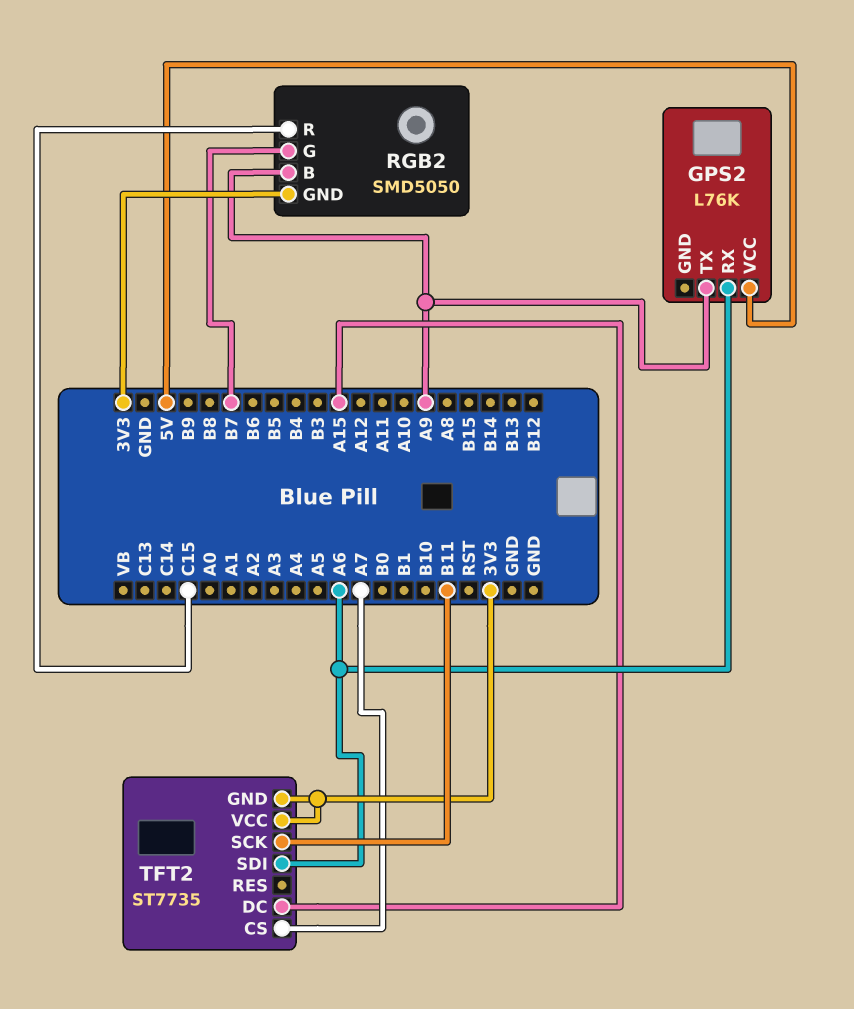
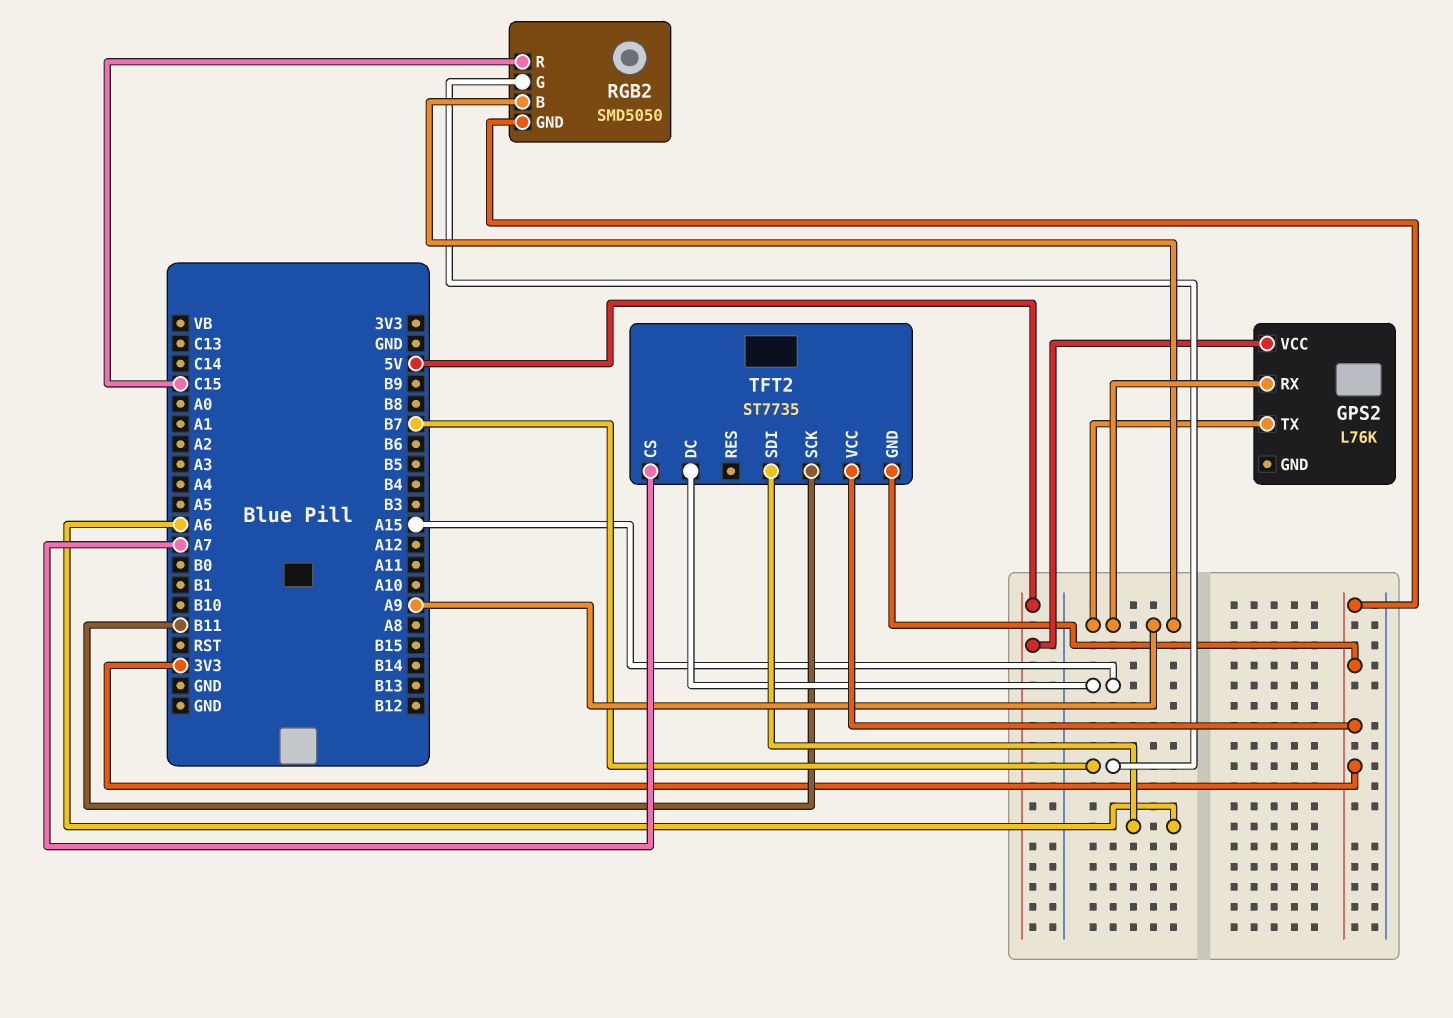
GPS2 pin RX: A6 -> A9

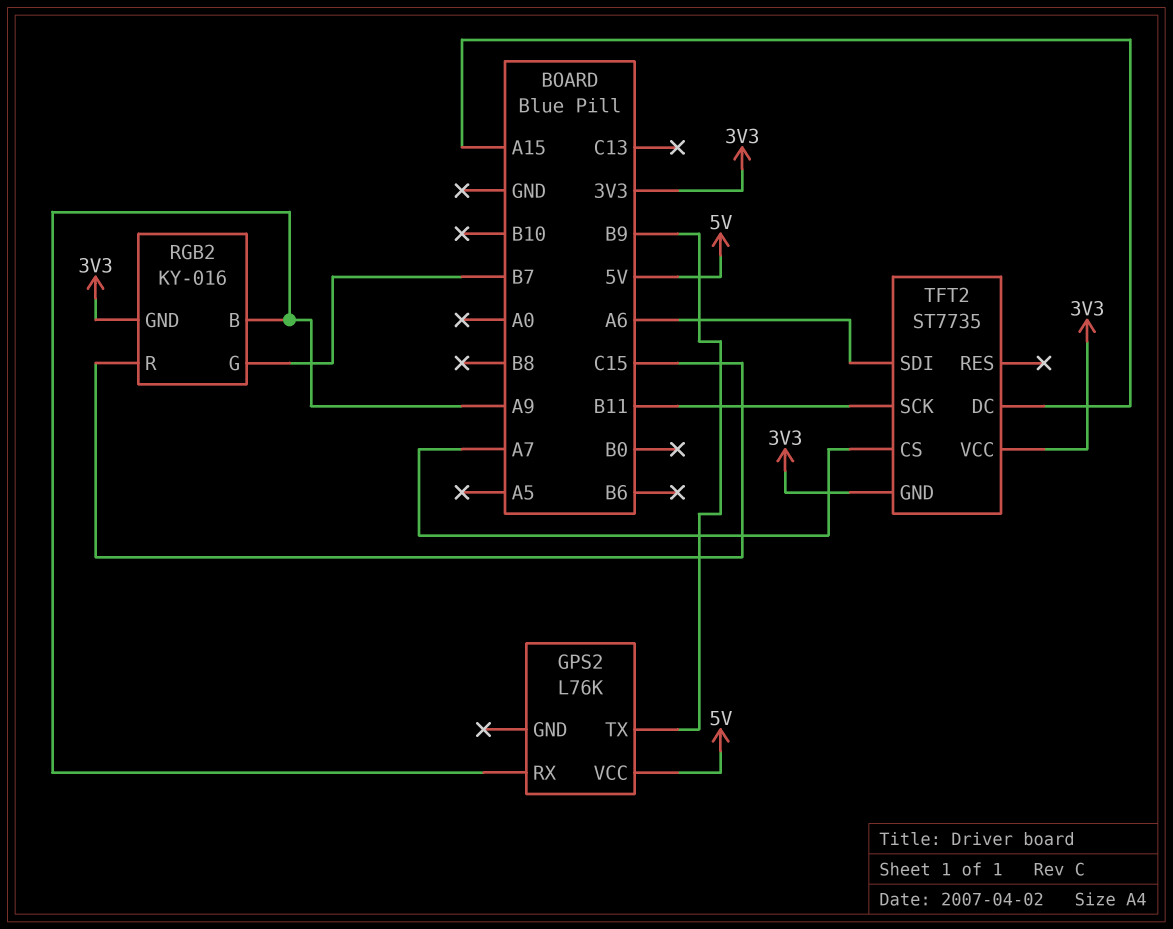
GPS2 pin TX: A9 -> B9
RGB2: SMD5050 -> KY-016

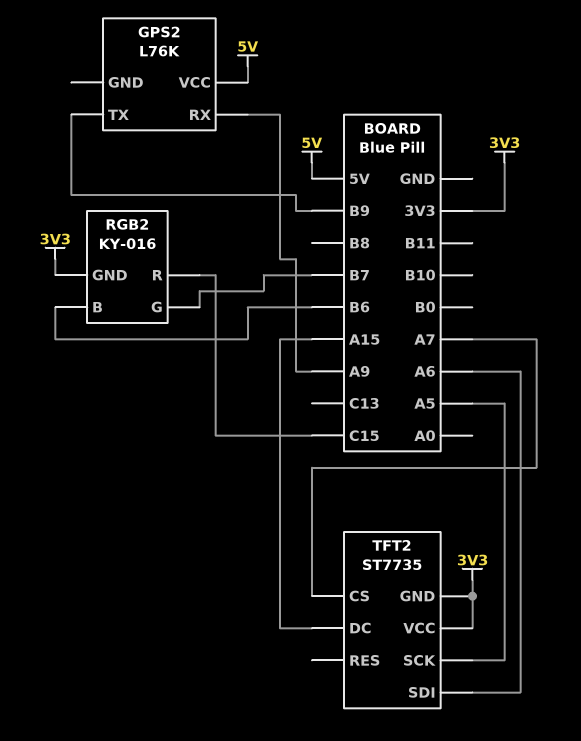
RGB2 pin B: A9 -> B6
TFT2 pin SCK: B11 -> A5

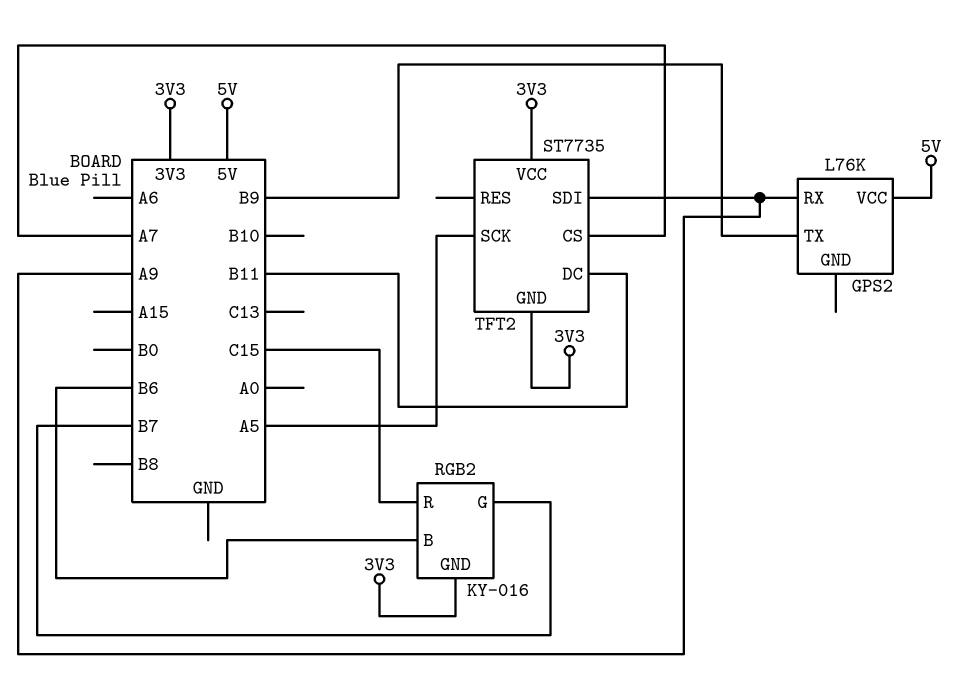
TFT2 pin DC: A15 -> B11
TFT2 pin SDI: A6 -> A9

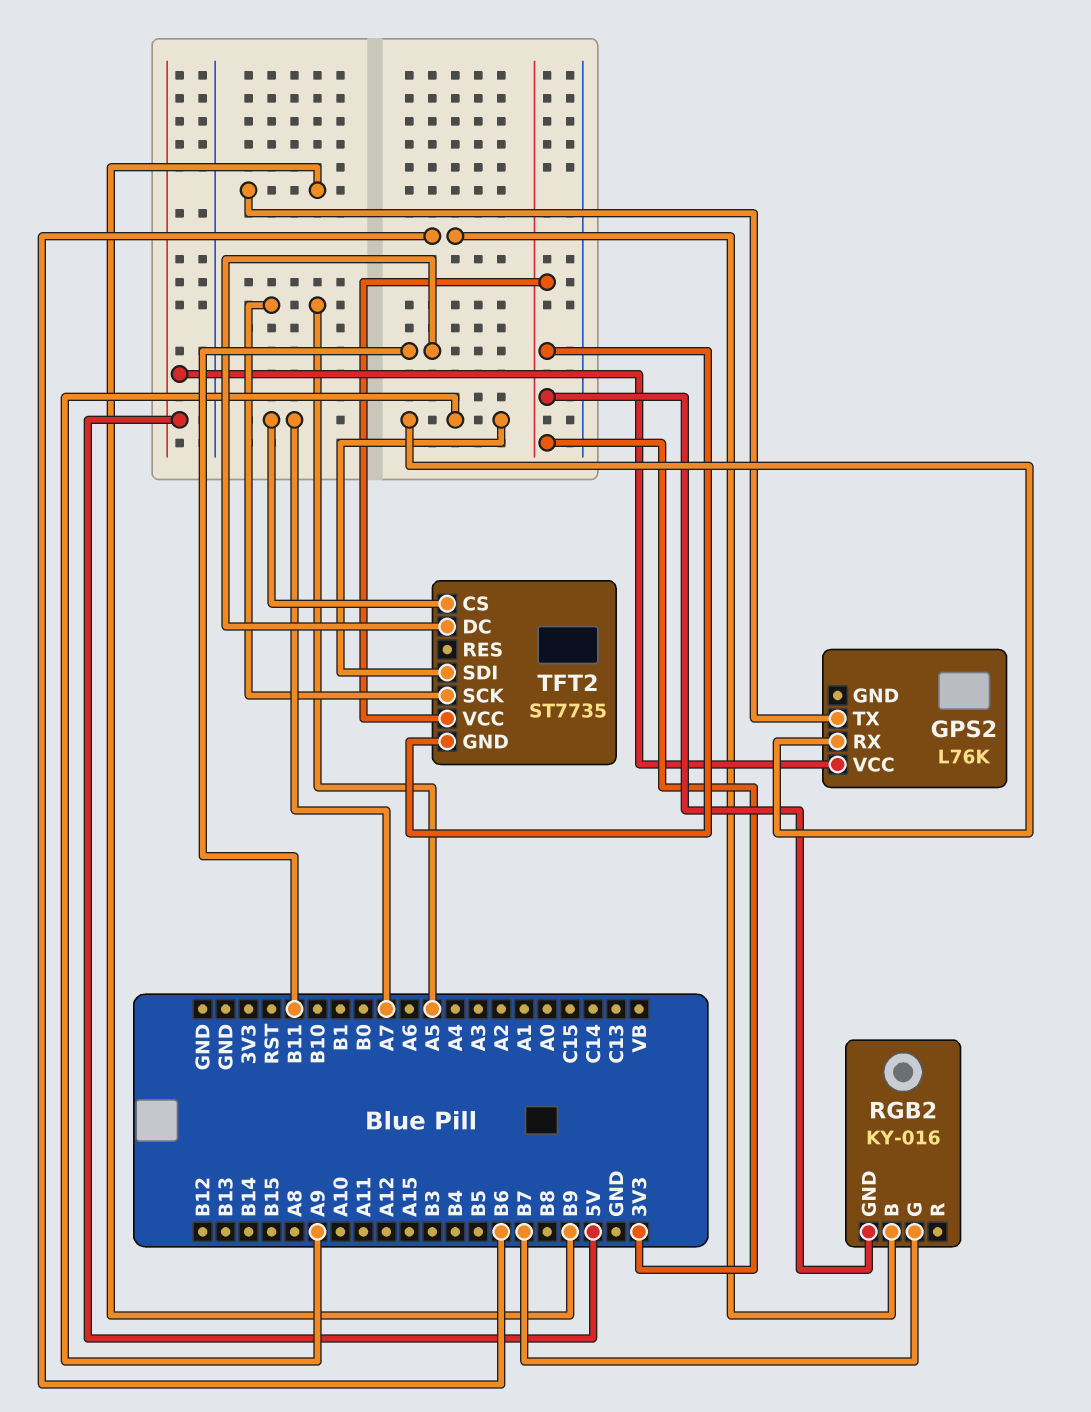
RGB2 pin R: C15 -> none

